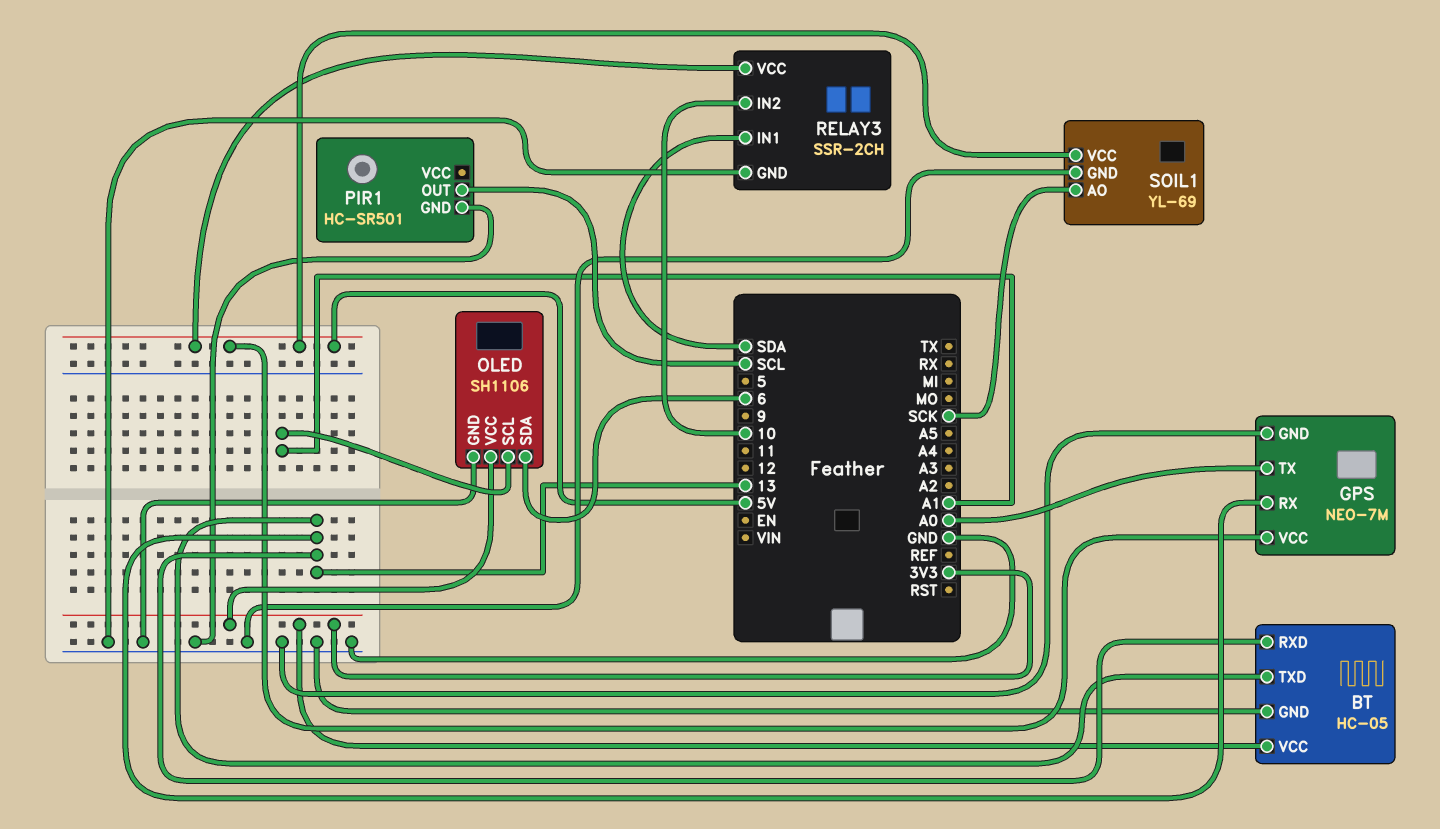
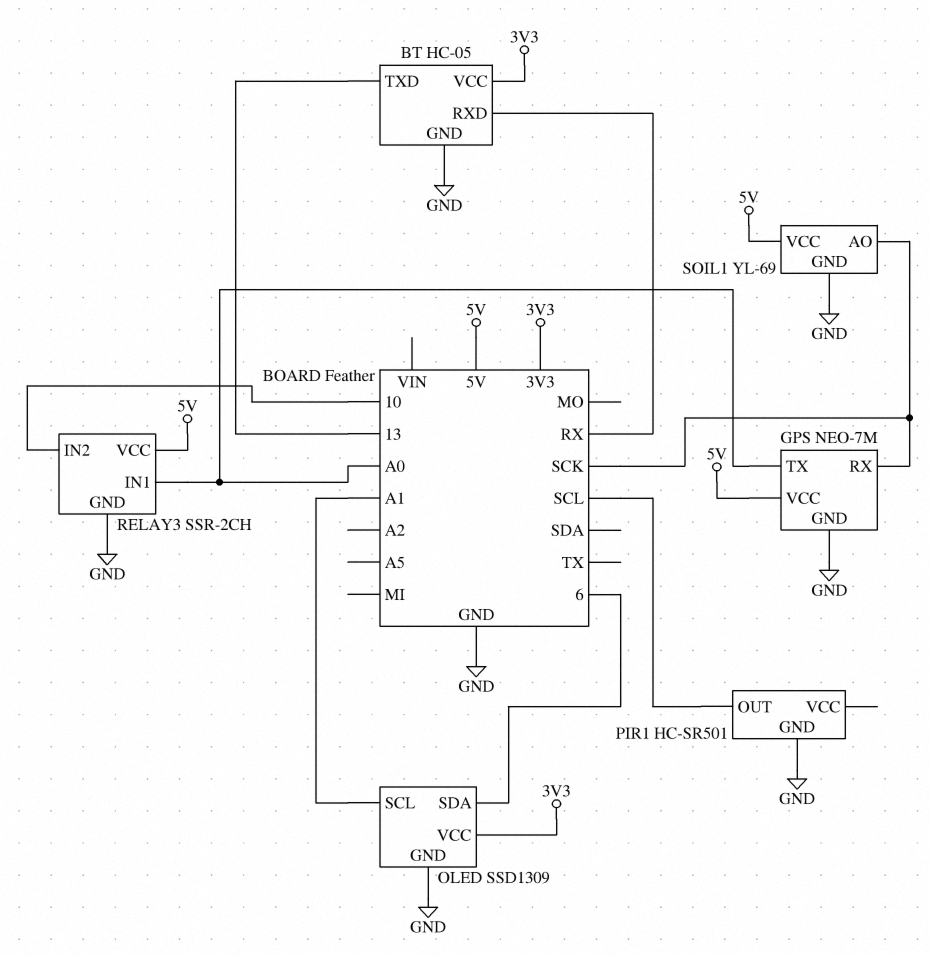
BT pin RXD: 13 -> RX
GPS pin RX: 13 -> SCK
OLED: SH1106 -> SSD1309
RELAY3 pin IN1: SDA -> A0

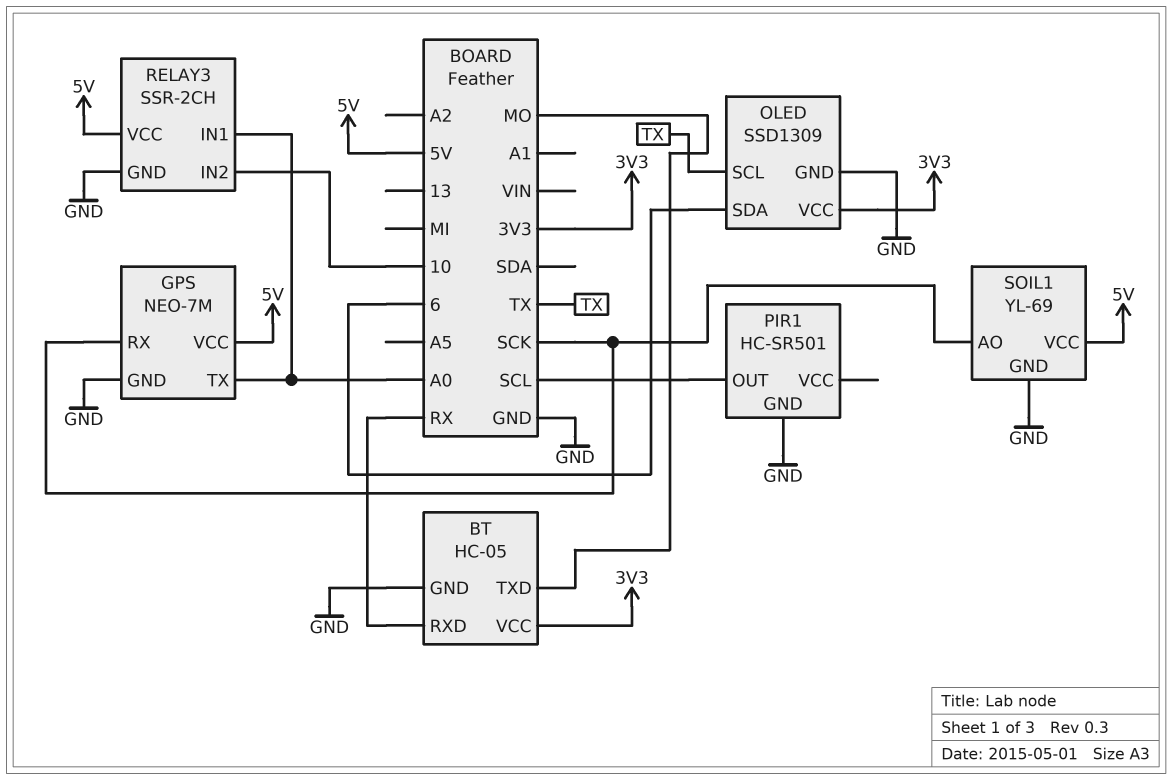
BT pin TXD: 13 -> MO
OLED pin SCL: A1 -> TX

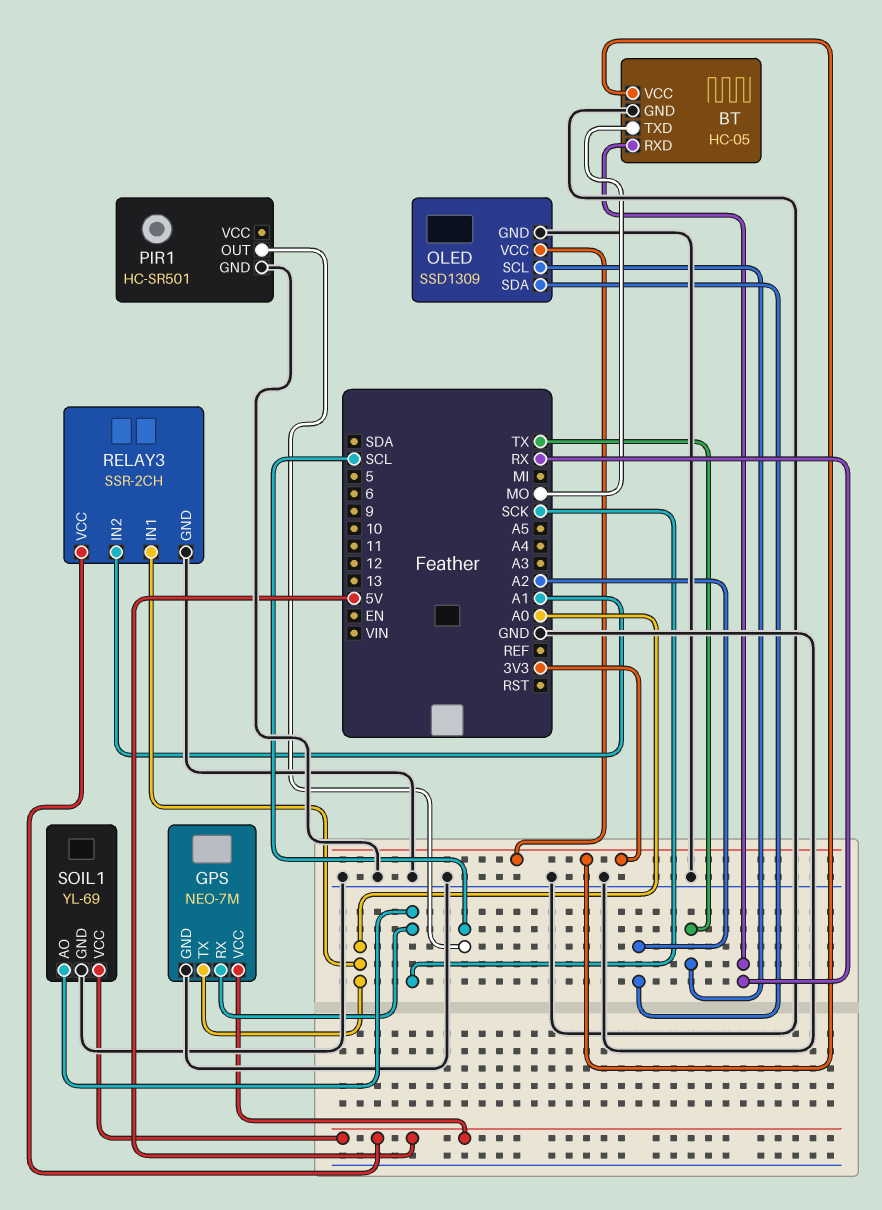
OLED pin SDA: 6 -> A2
RELAY3 pin IN2: 10 -> A1

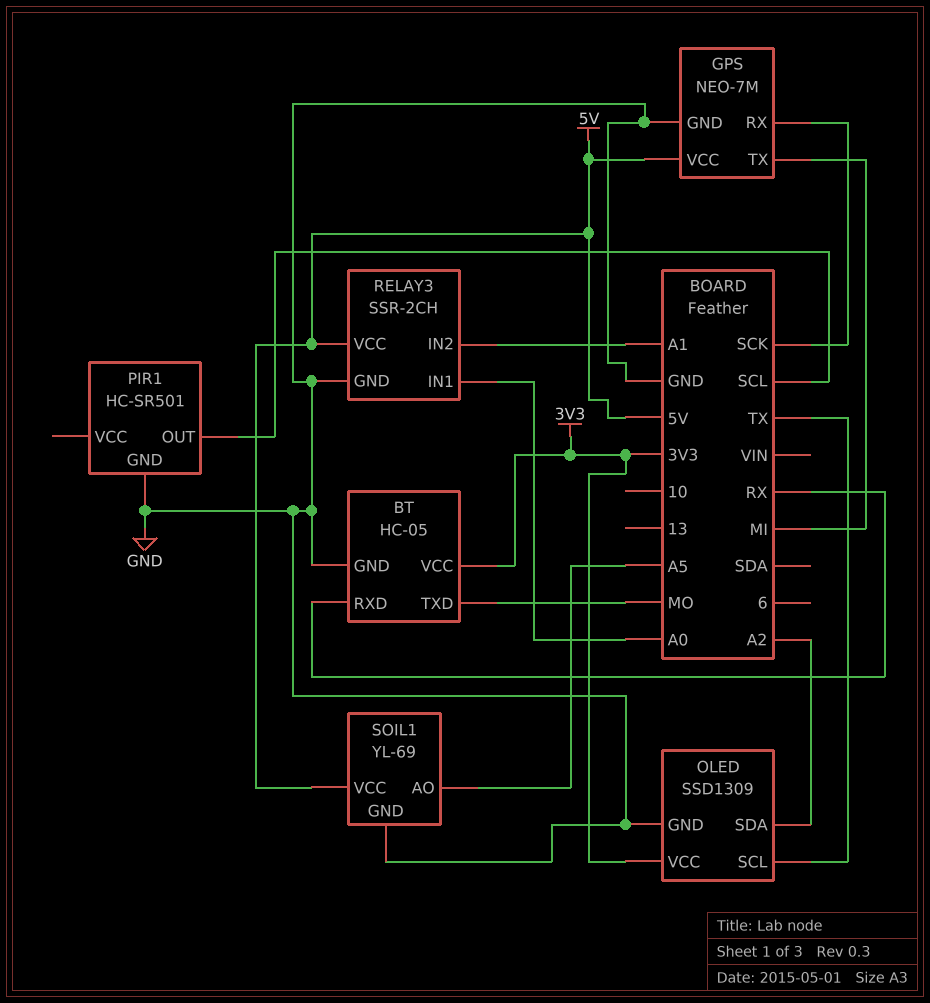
GPS pin TX: A0 -> MI
SOIL1 pin AO: SCK -> A5

